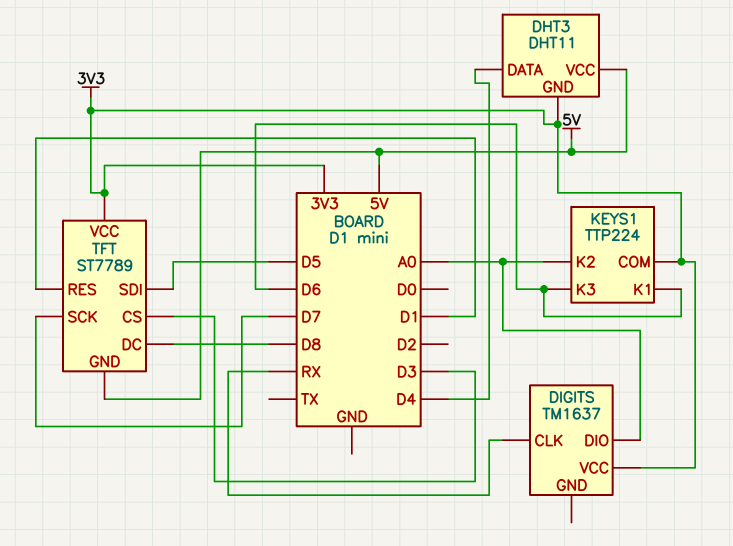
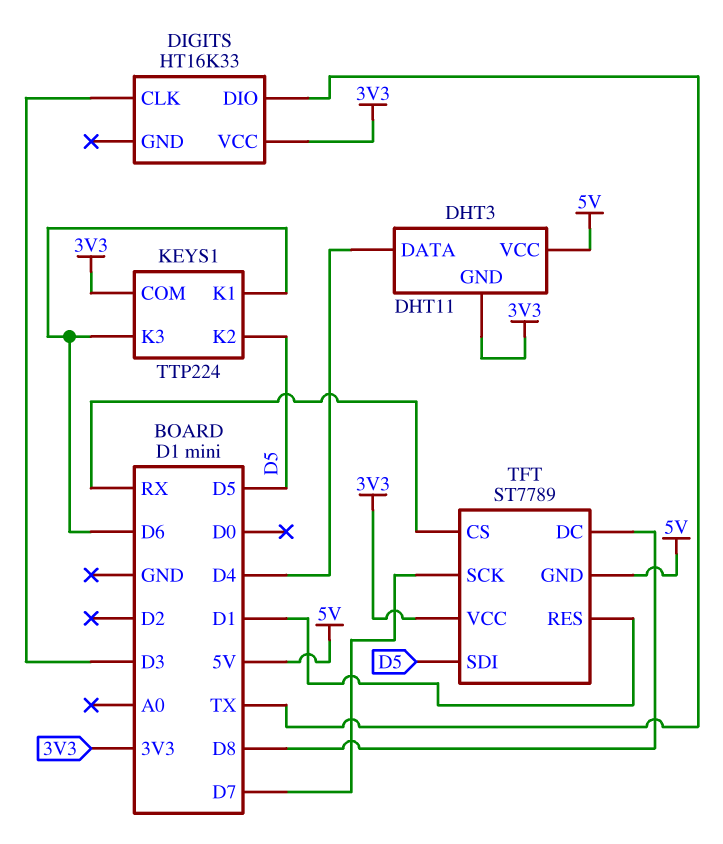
DIGITS: TM1637 -> HT16K33
DIGITS pin CLK: RX -> D3
DIGITS pin DIO: A0 -> TX
KEYS1 pin K2: A0 -> D5
TFT pin CS: D3 -> RX

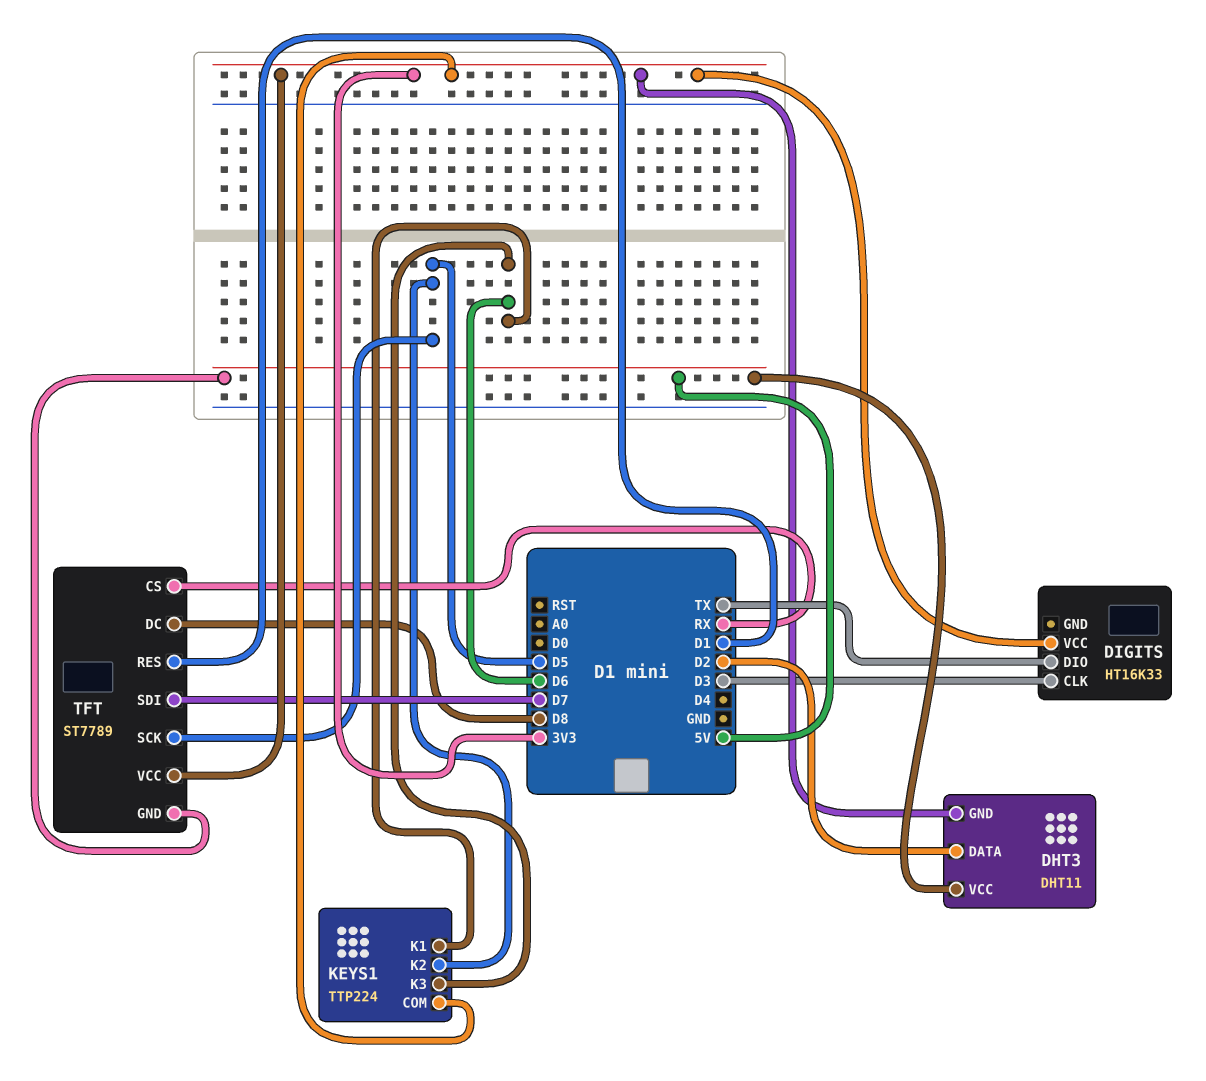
DHT3 pin DATA: D4 -> D2
TFT pin SCK: D7 -> D5
TFT pin SDI: D5 -> D7

